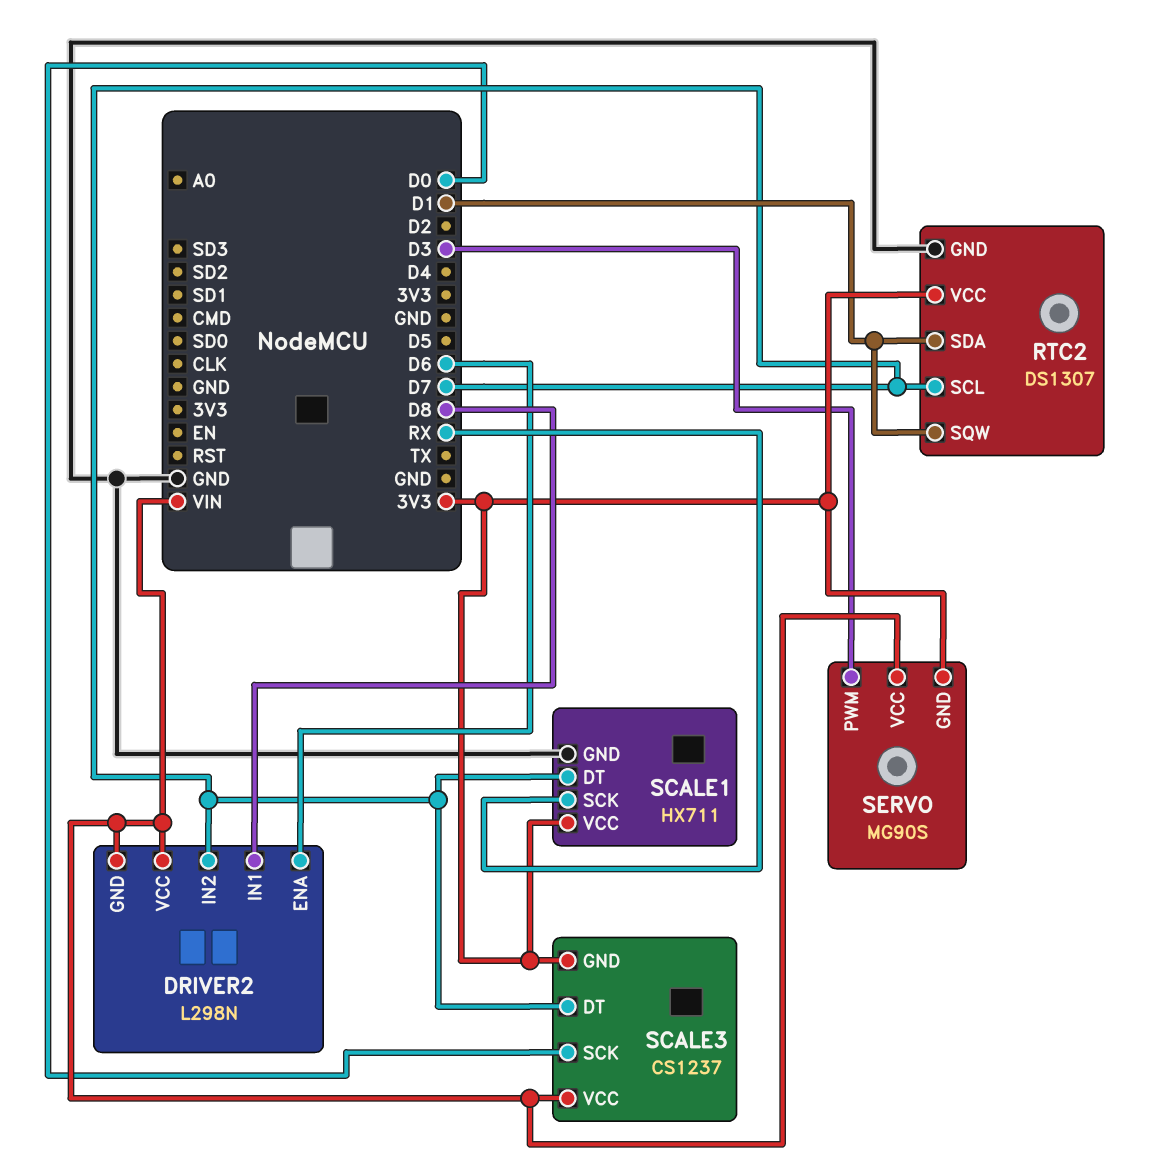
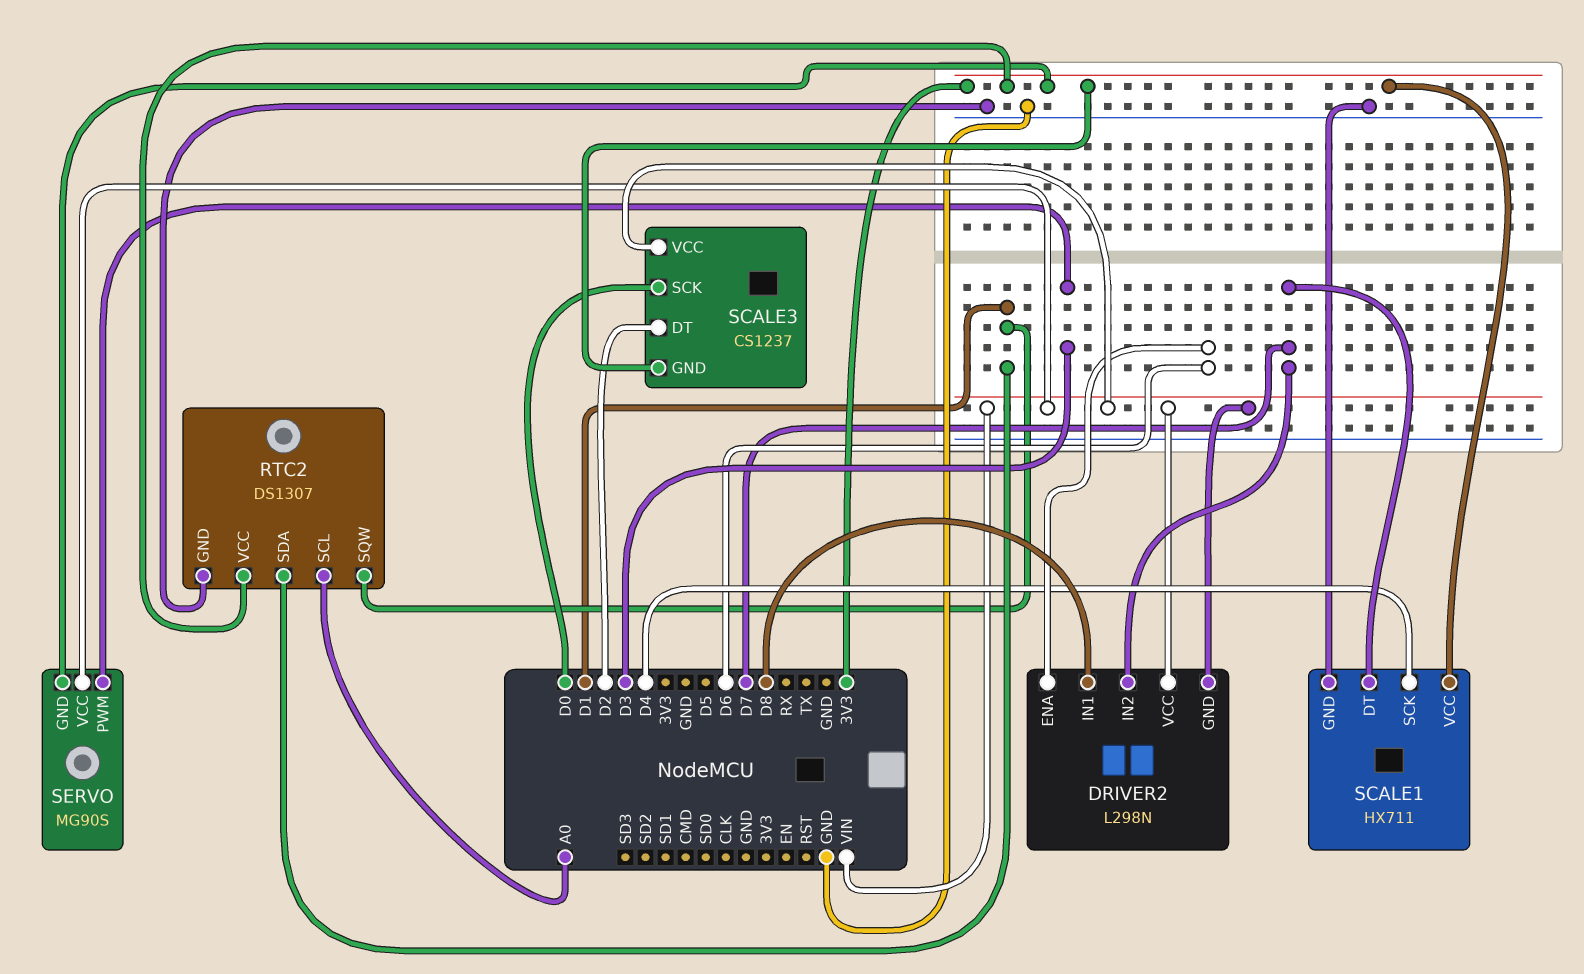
RTC2 pin SCL: D7 -> A0
SCALE1 pin SCK: RX -> D4
SCALE3 pin DT: D7 -> D2

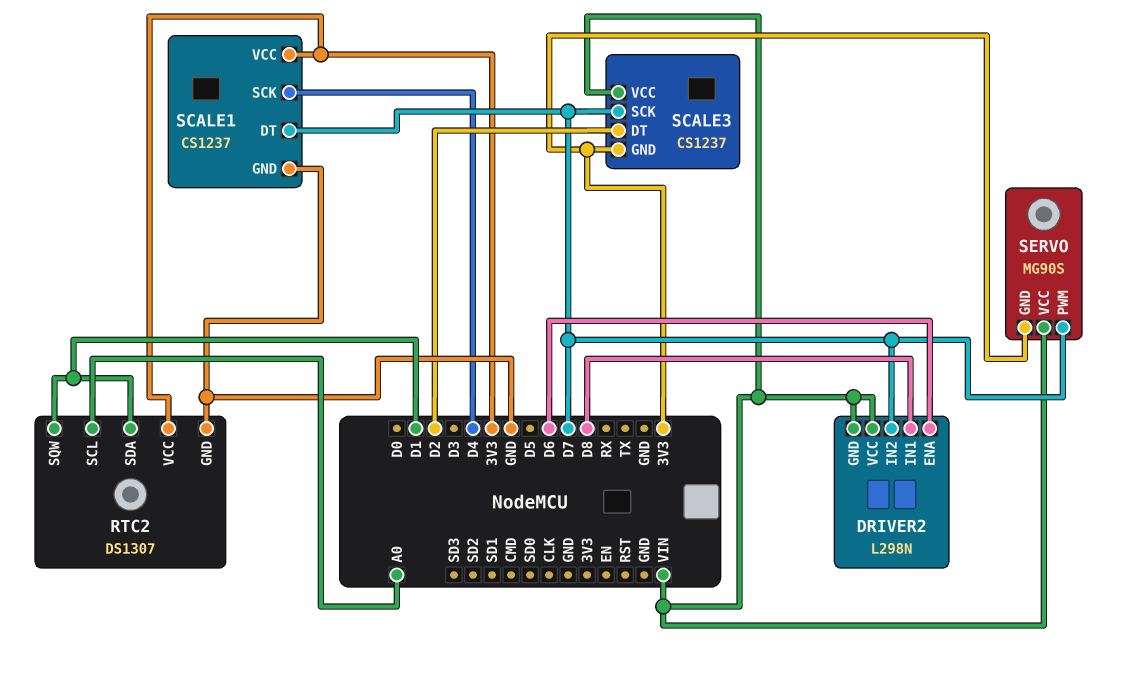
SCALE1: HX711 -> CS1237
SCALE3 pin SCK: D0 -> D7
SERVO pin PWM: D3 -> D7

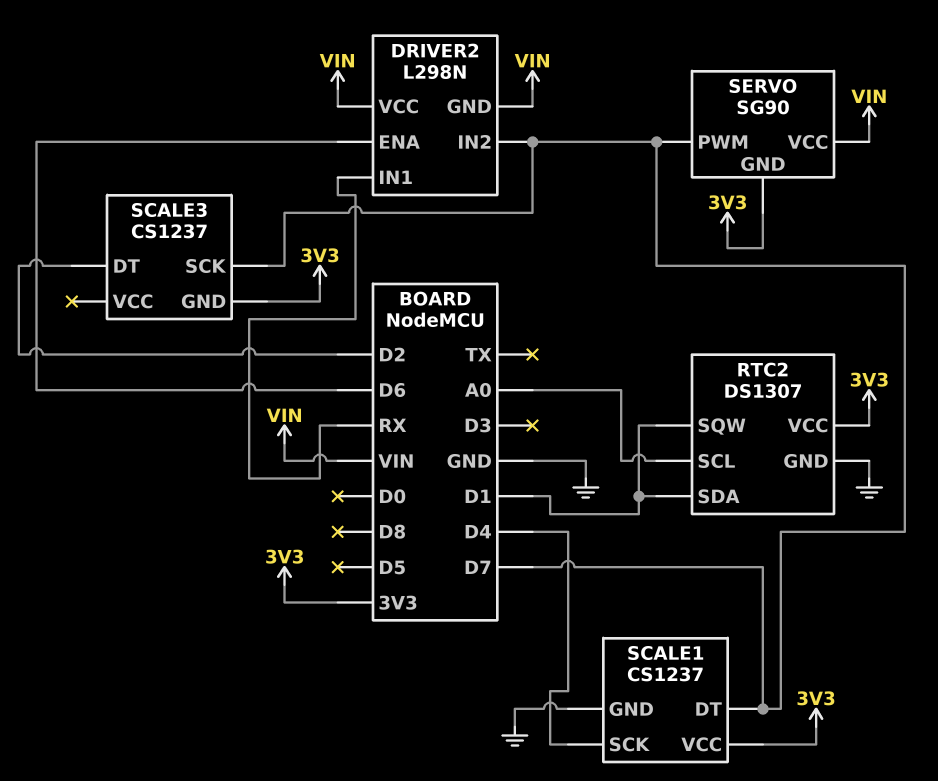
DRIVER2 pin IN1: D8 -> RX
SCALE3 pin VCC: VIN -> none
SERVO: MG90S -> SG90

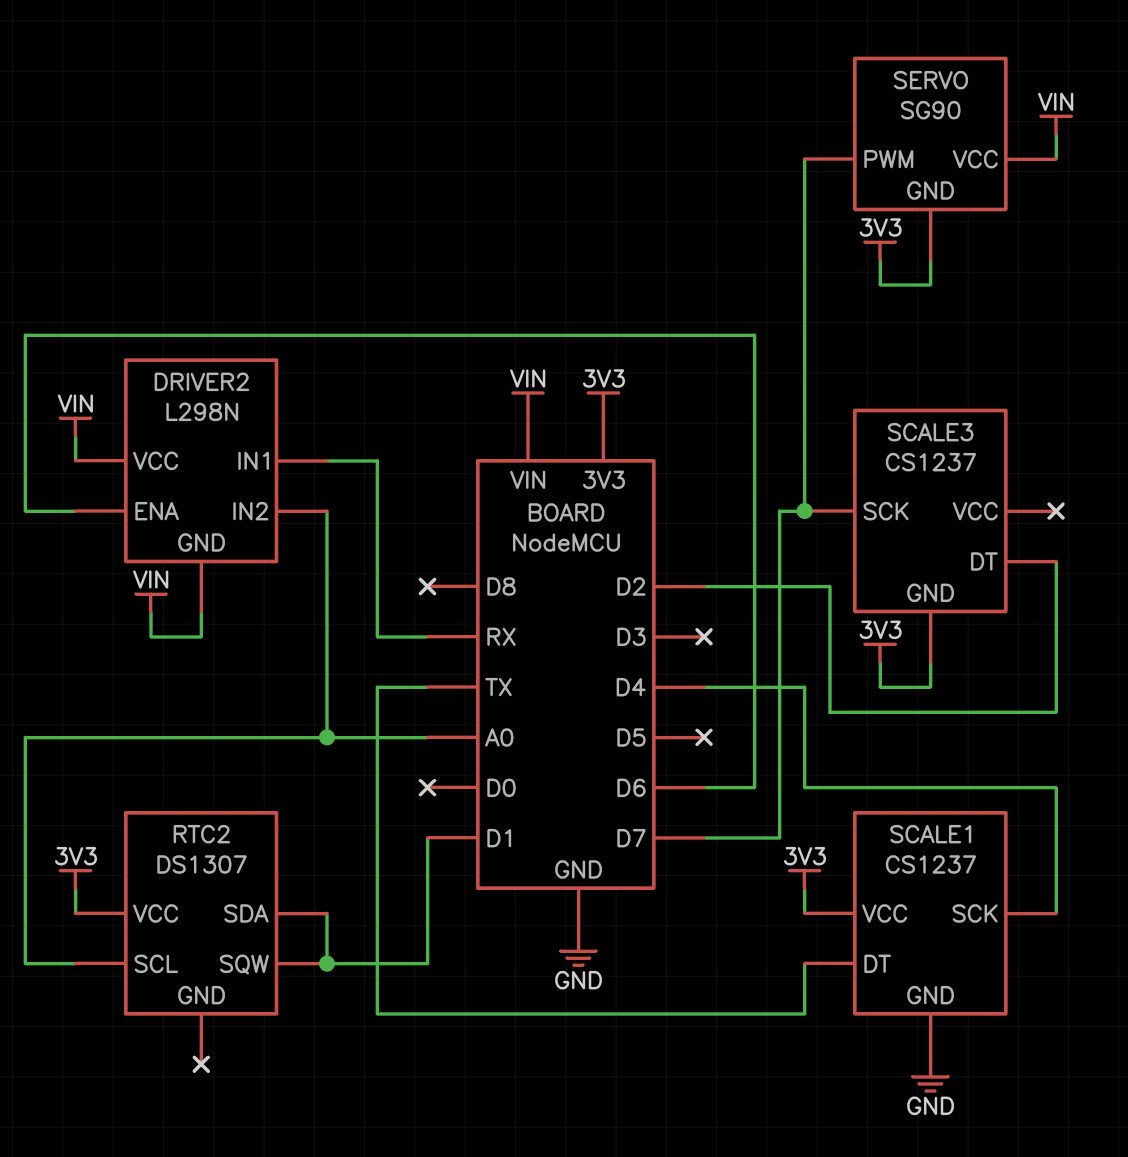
DRIVER2 pin IN2: D7 -> A0
RTC2 pin GND: GND -> none
SCALE1 pin DT: D7 -> TX

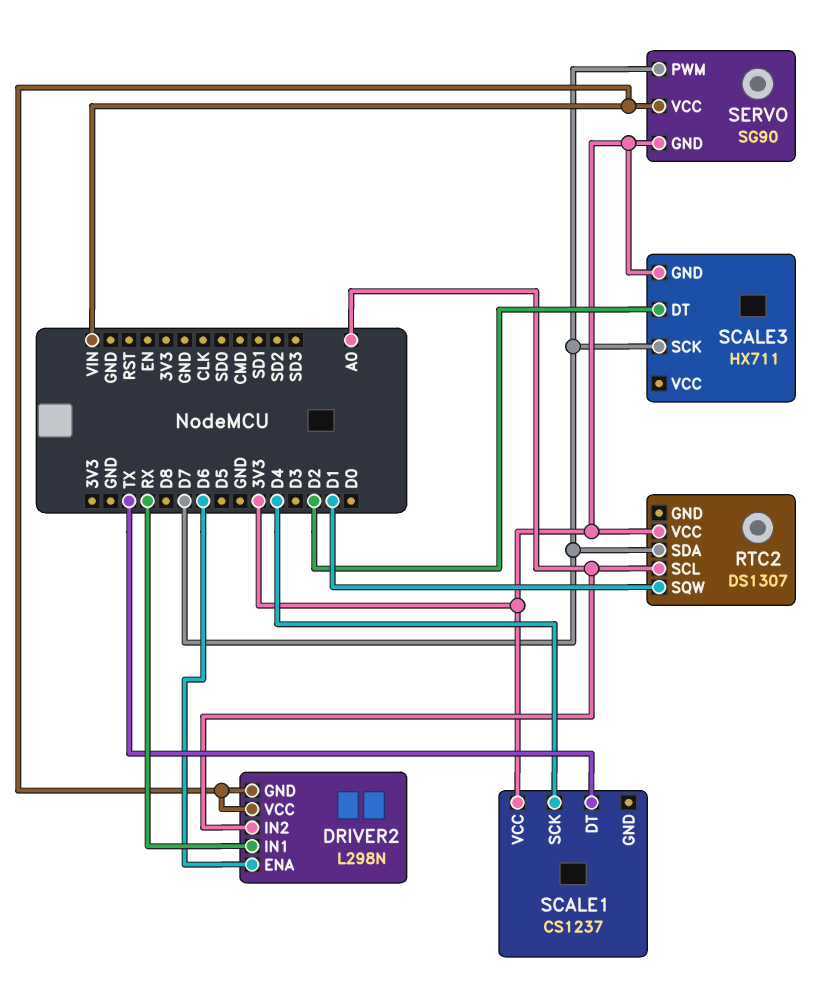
RTC2 pin SDA: D1 -> D7
SCALE1 pin GND: GND -> none
SCALE3: CS1237 -> HX711

